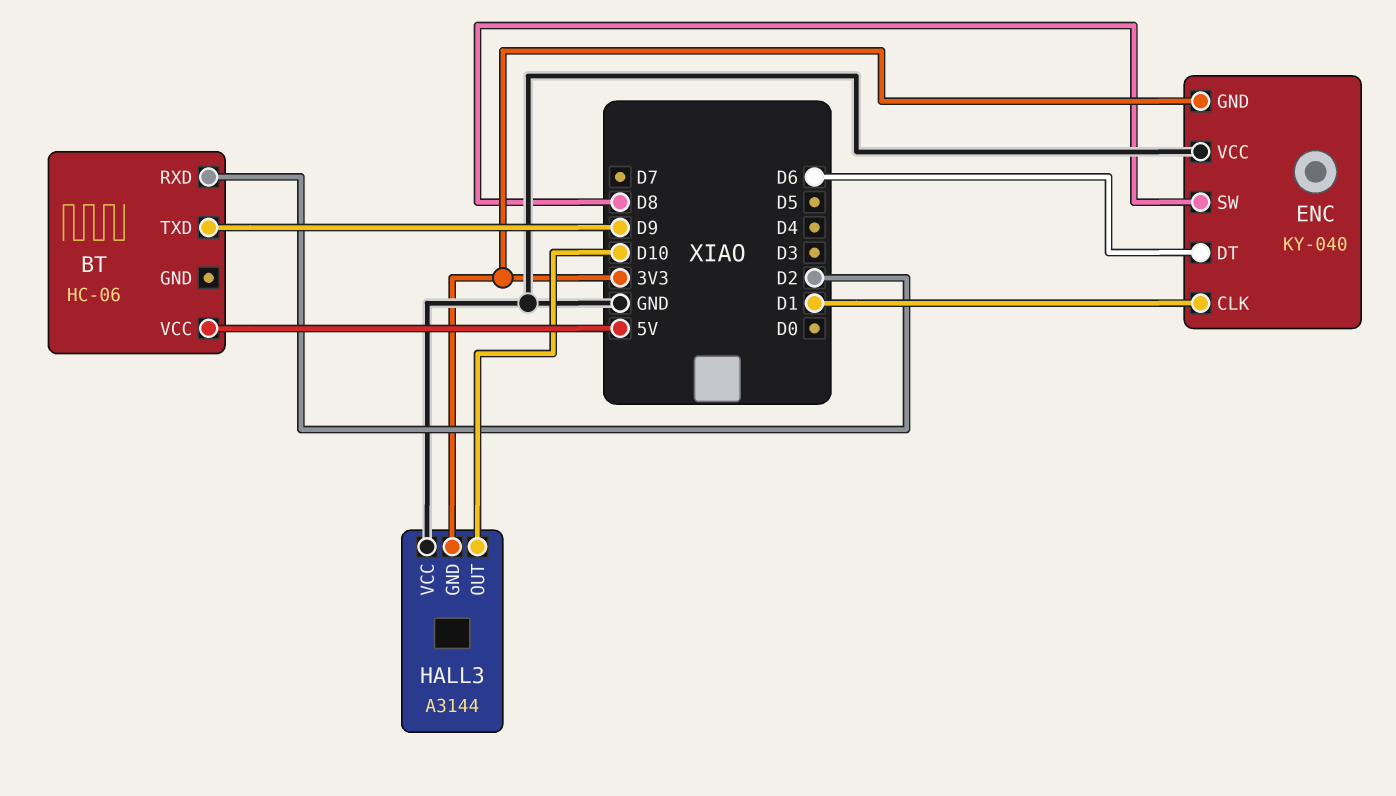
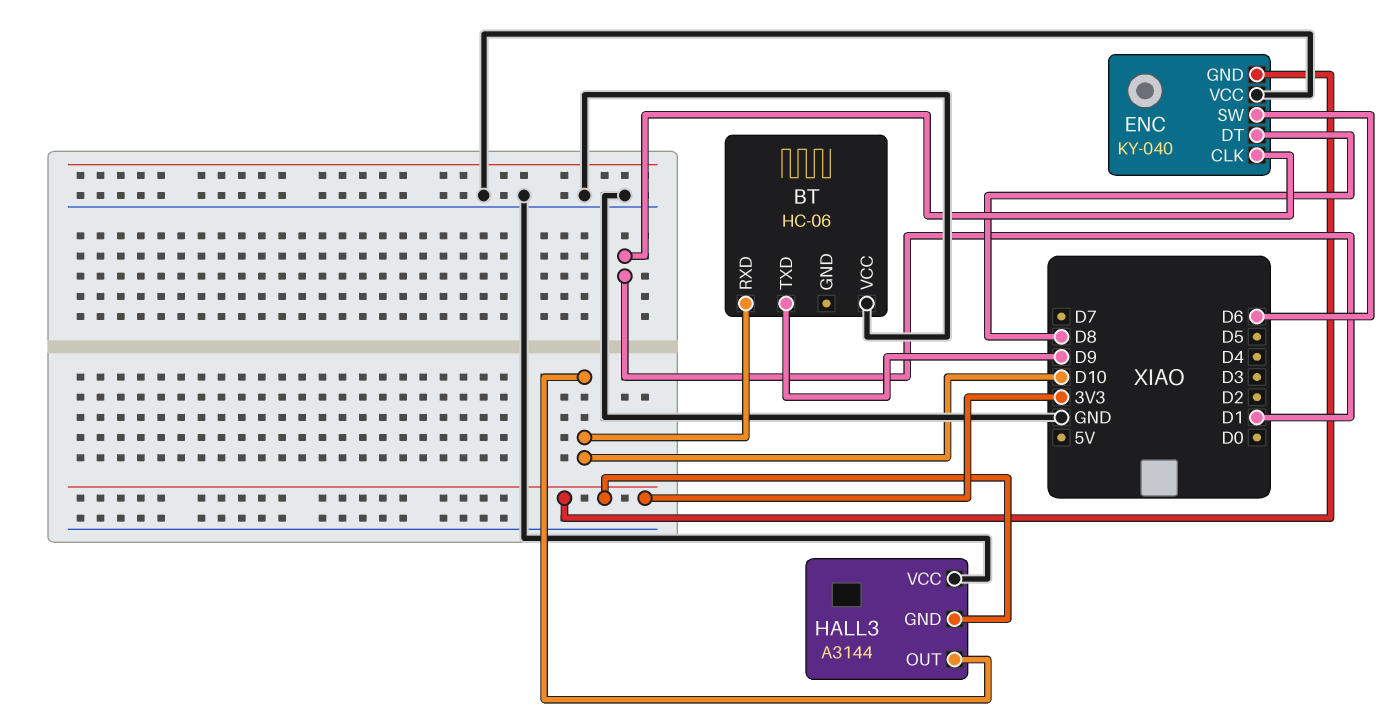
BT pin RXD: D2 -> D10
BT pin VCC: 5V -> GND
ENC pin DT: D6 -> D8
ENC pin SW: D8 -> D6

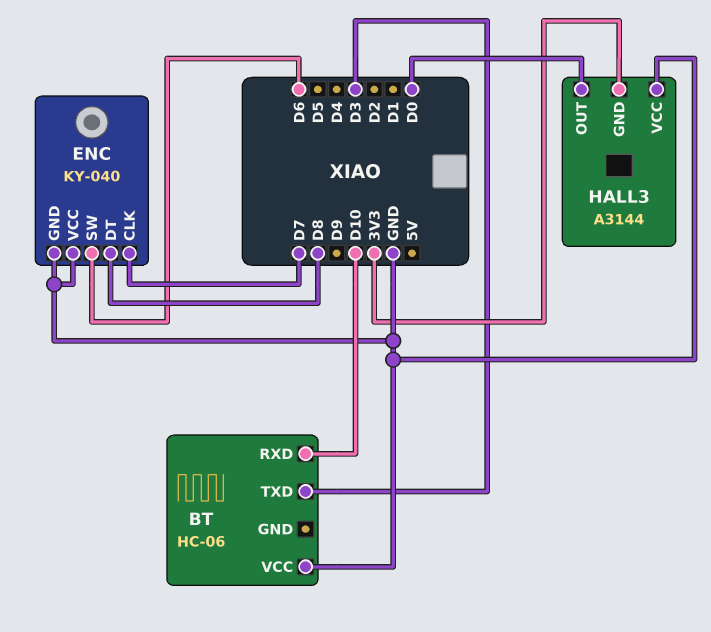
BT pin TXD: D9 -> D3
ENC pin CLK: D1 -> D7
ENC pin GND: 3V3 -> GND
HALL3 pin OUT: D10 -> D0

